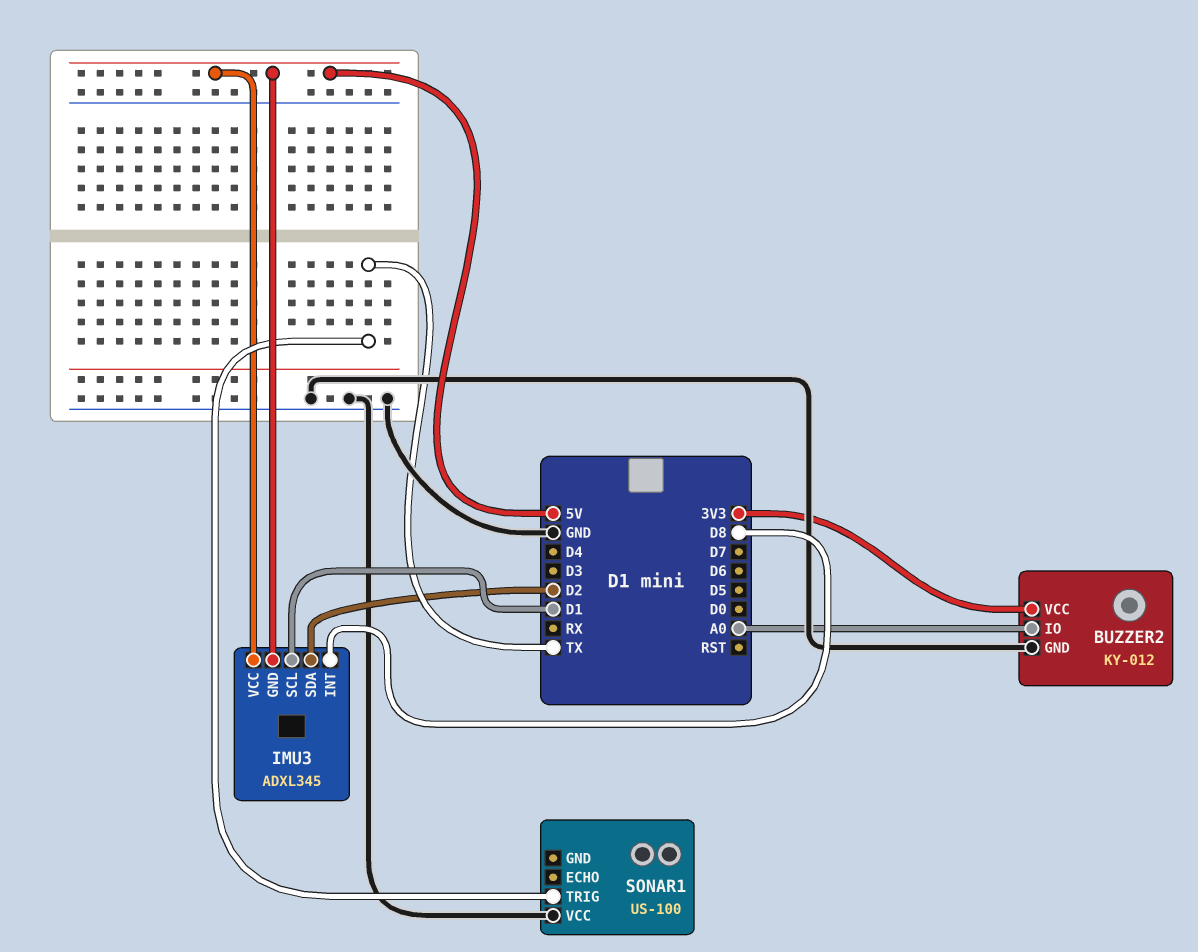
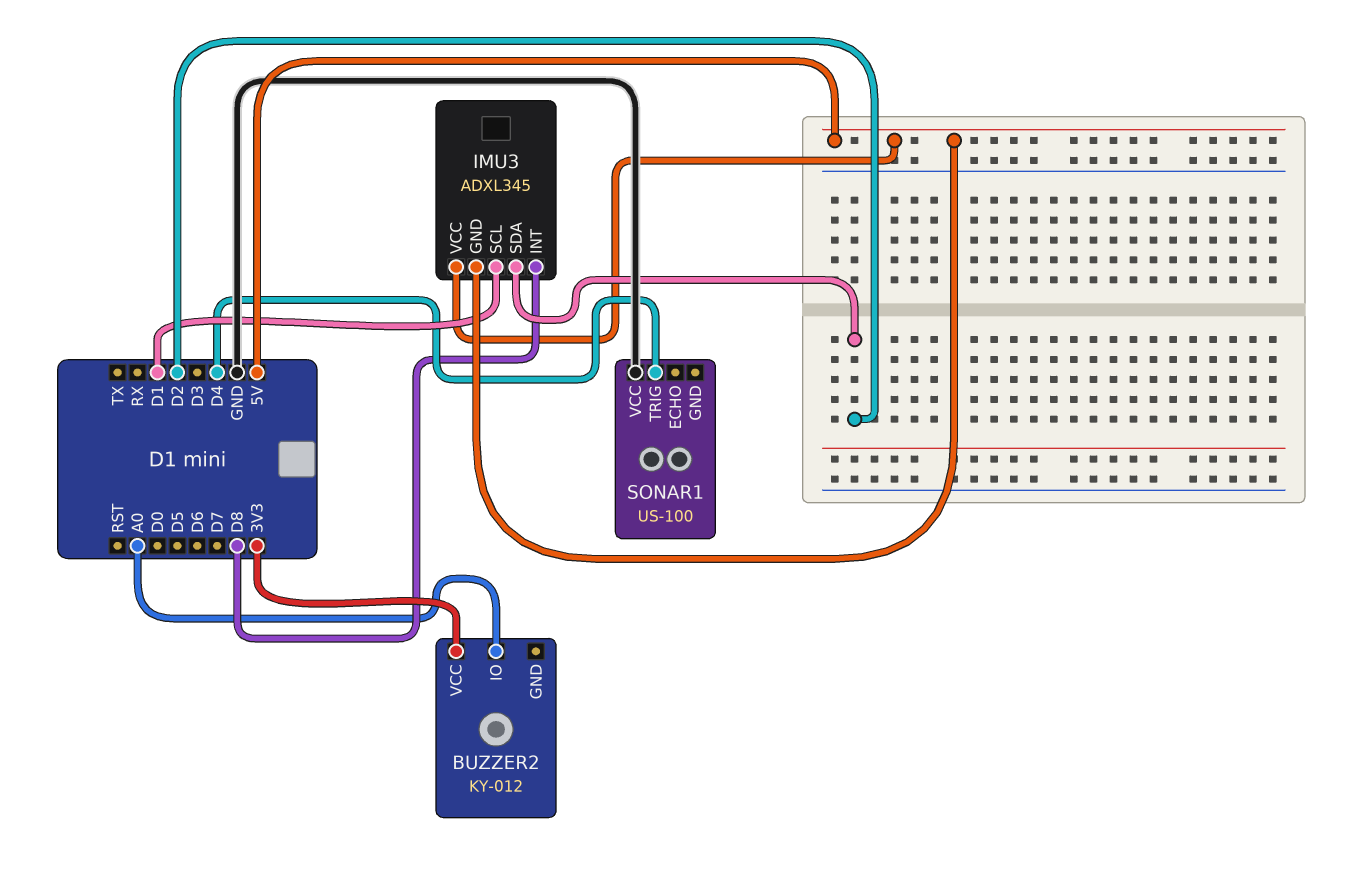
BUZZER2 pin GND: GND -> none
SONAR1 pin TRIG: TX -> D4

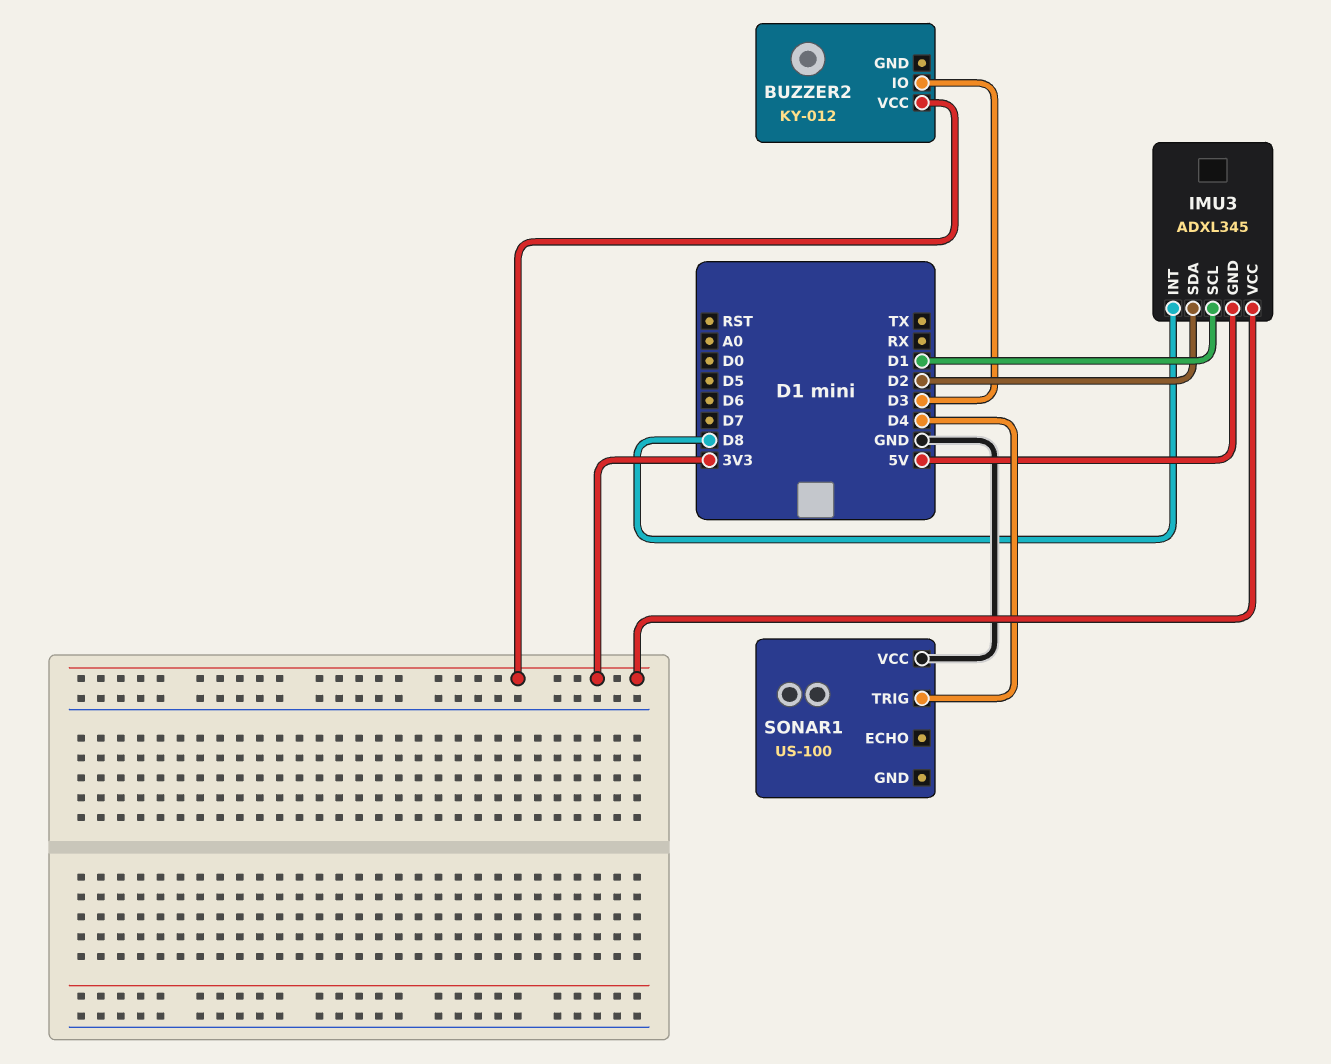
BUZZER2 pin IO: A0 -> D3
IMU3 pin VCC: 5V -> 3V3

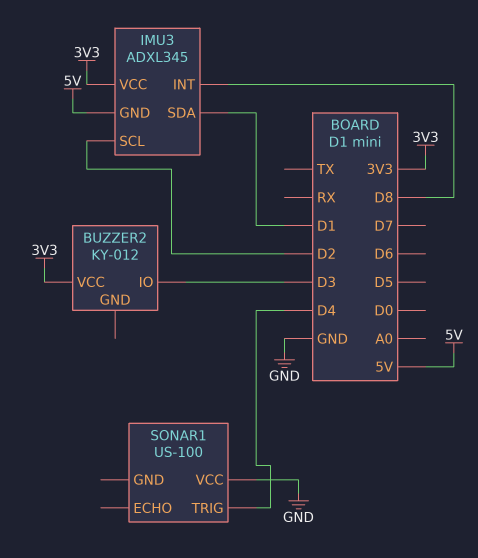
IMU3 pin SCL: D1 -> D2
IMU3 pin SDA: D2 -> D1

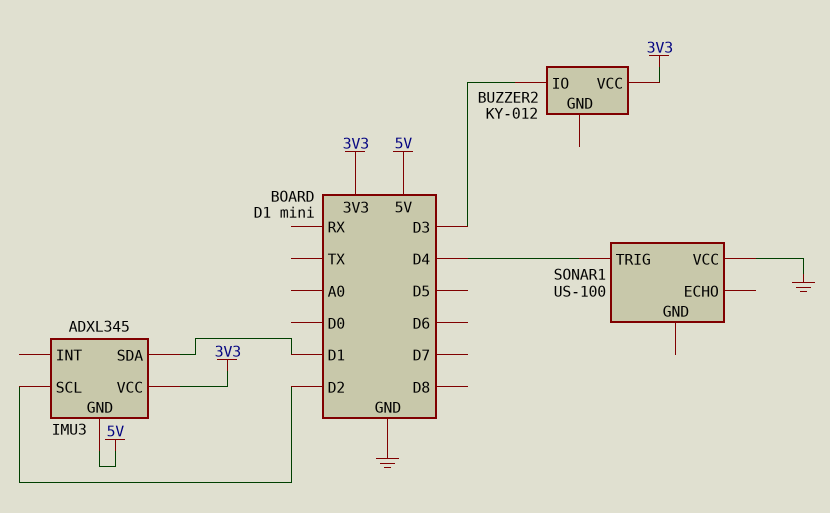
IMU3 pin INT: D8 -> none

